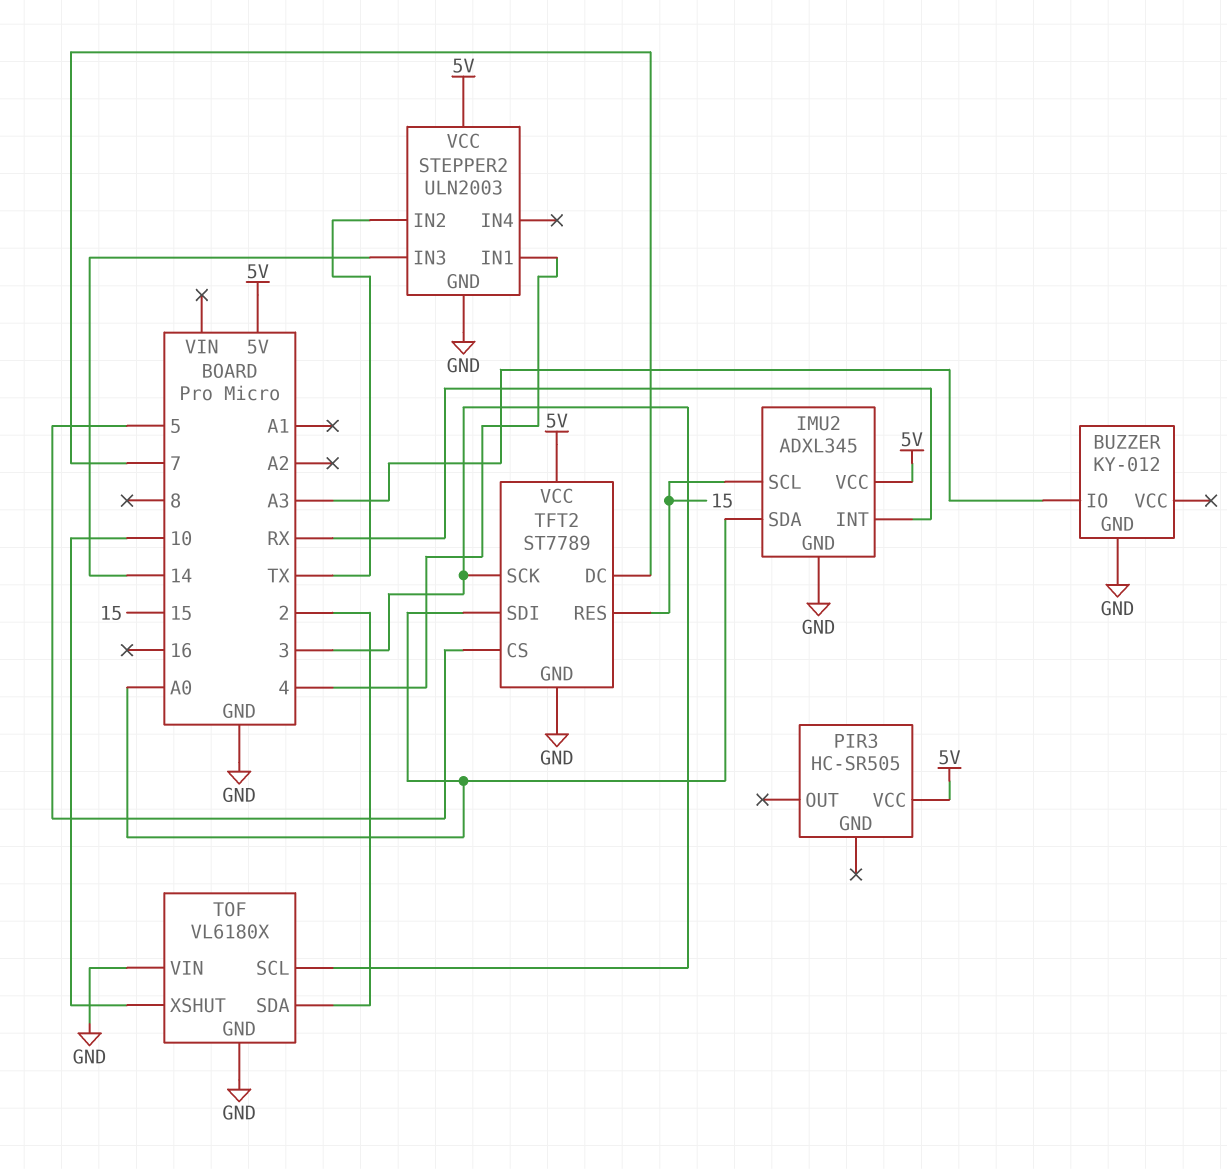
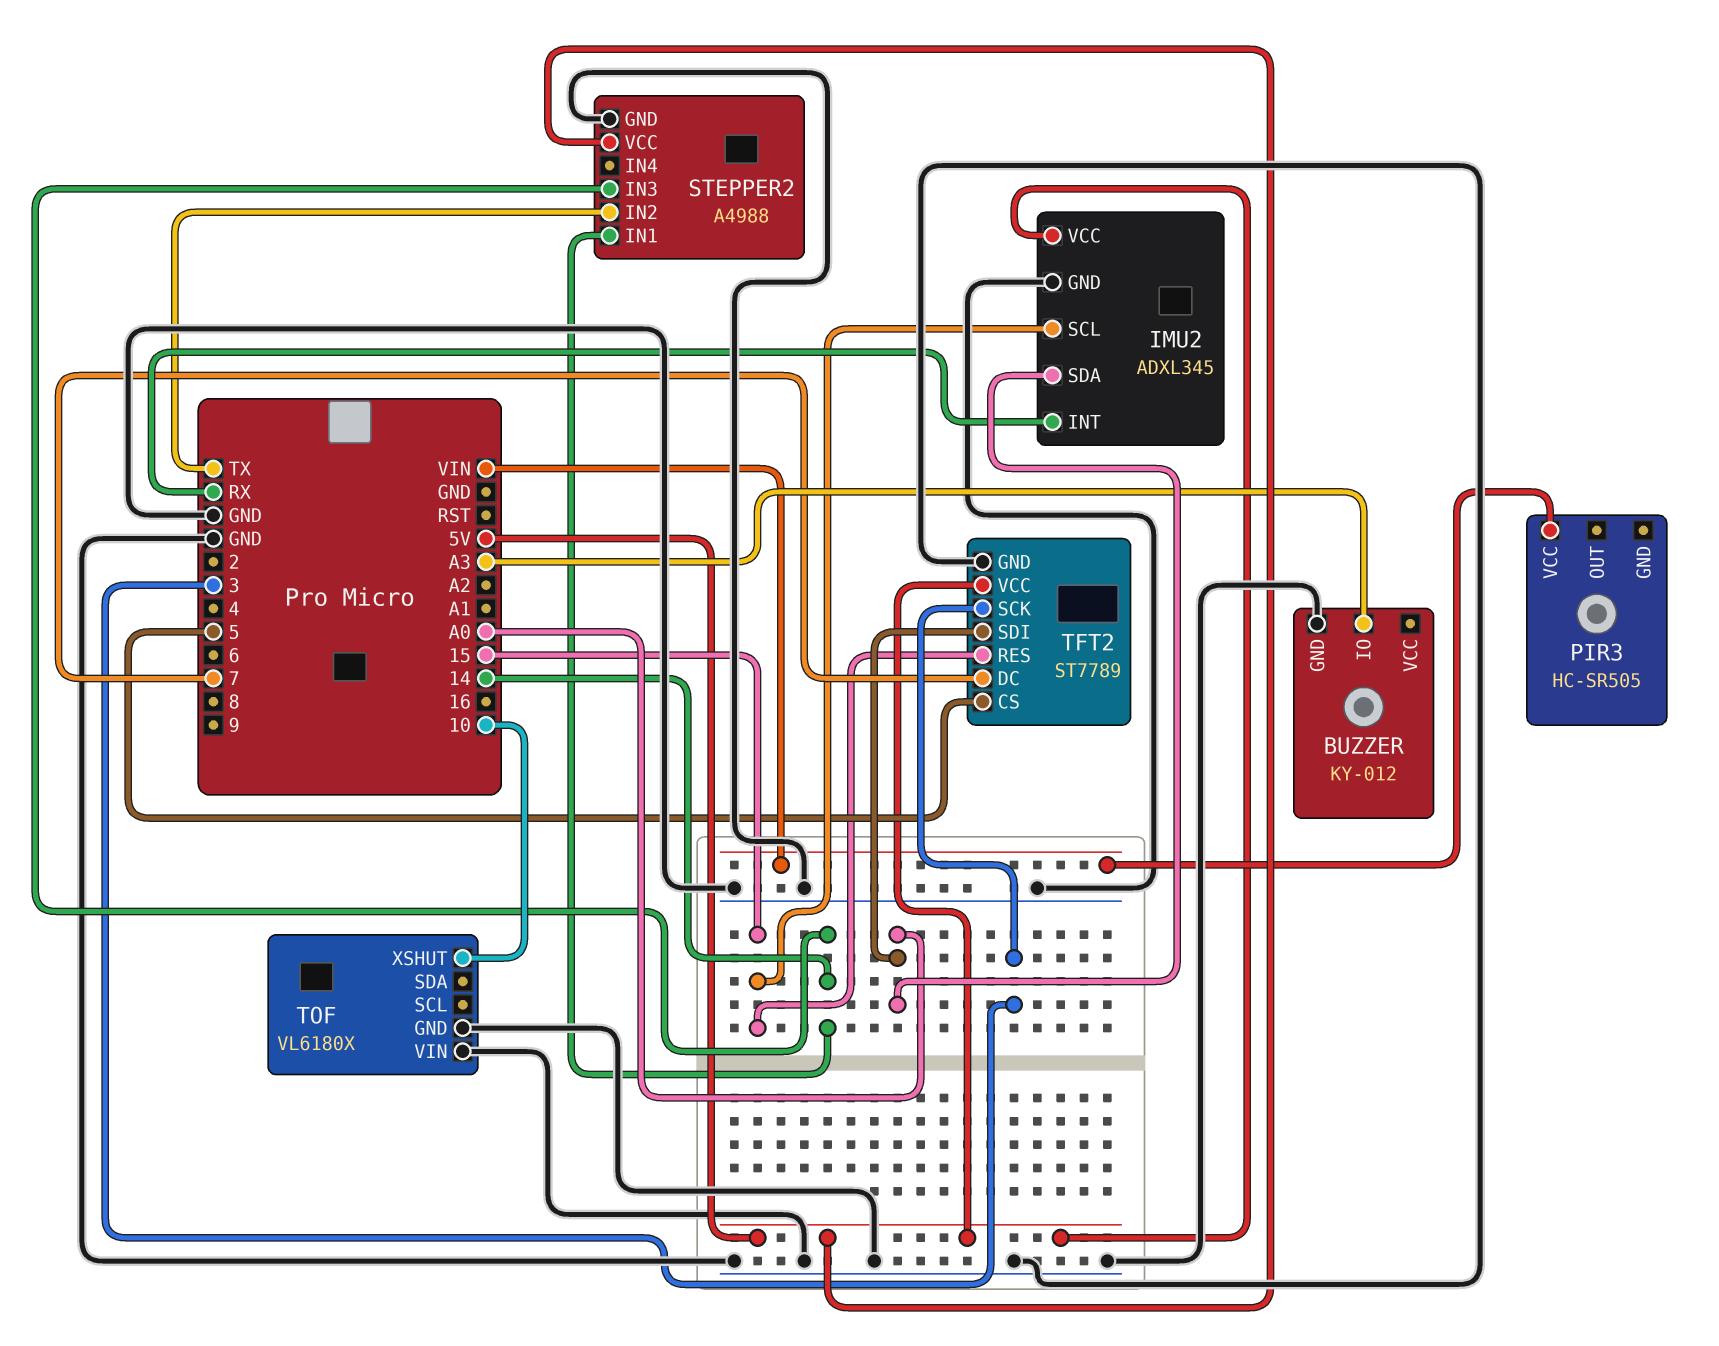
PIR3 pin VCC: 5V -> VIN
STEPPER2: ULN2003 -> A4988
STEPPER2 pin IN1: 4 -> 14
TOF pin SCL: 3 -> none
TOF pin SDA: 2 -> none

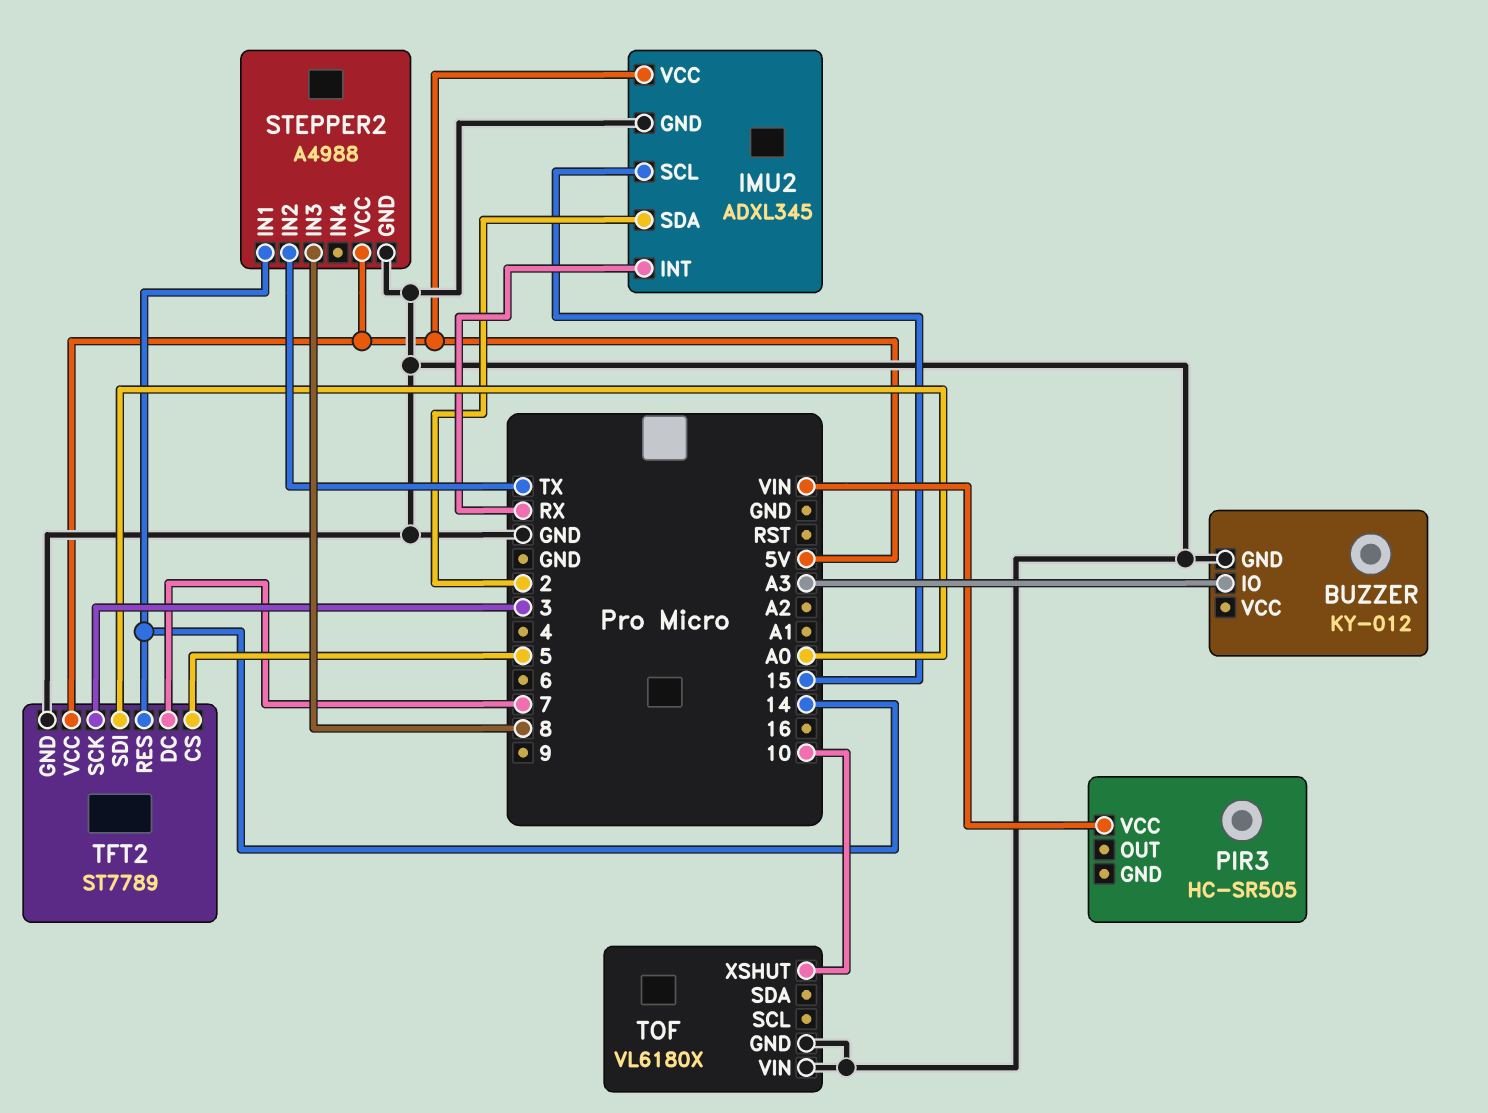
IMU2 pin SDA: A0 -> 2
STEPPER2 pin IN3: 14 -> 8
TFT2 pin RES: 15 -> 14

